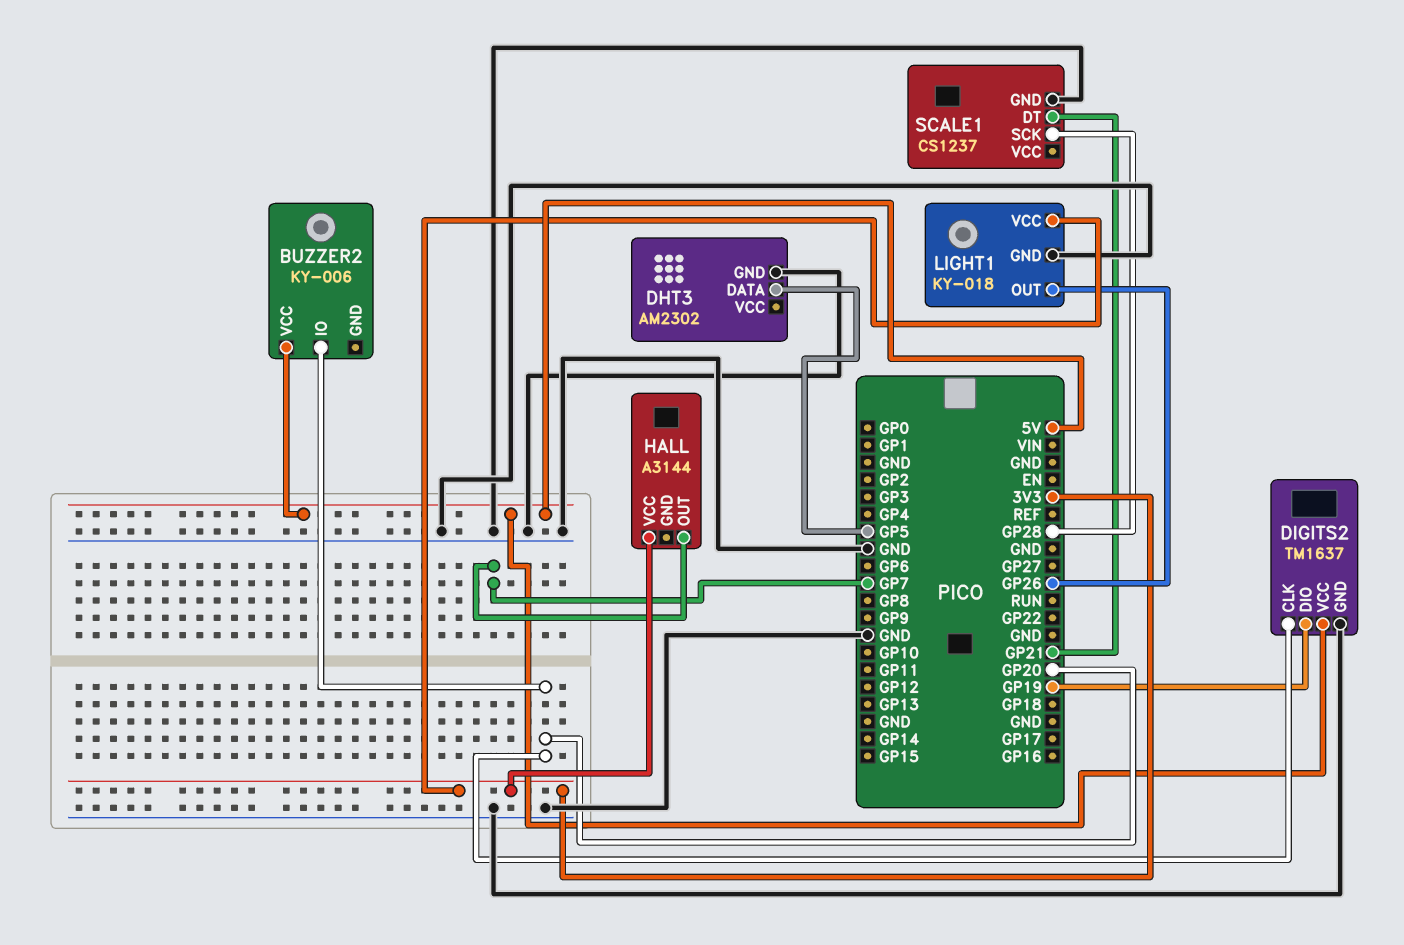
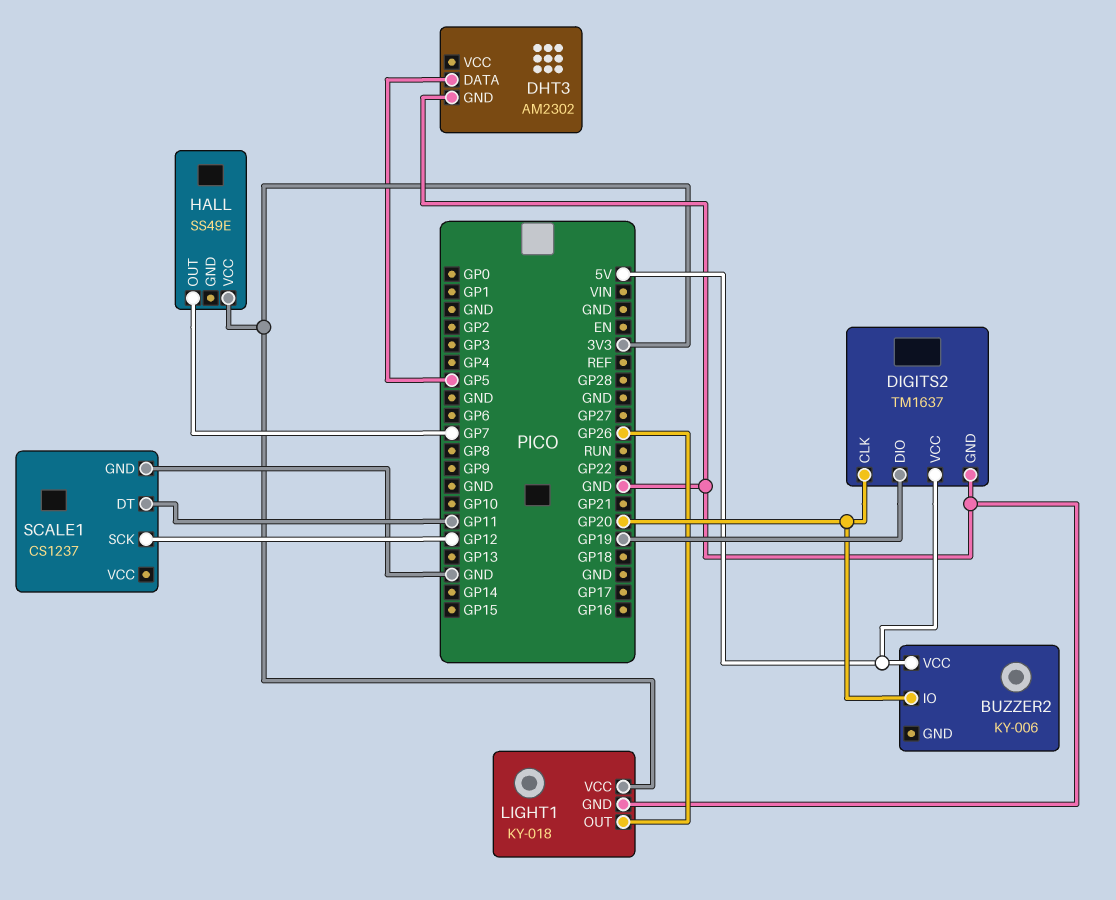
HALL: A3144 -> SS49E
SCALE1 pin DT: GP21 -> GP11
SCALE1 pin SCK: GP28 -> GP12

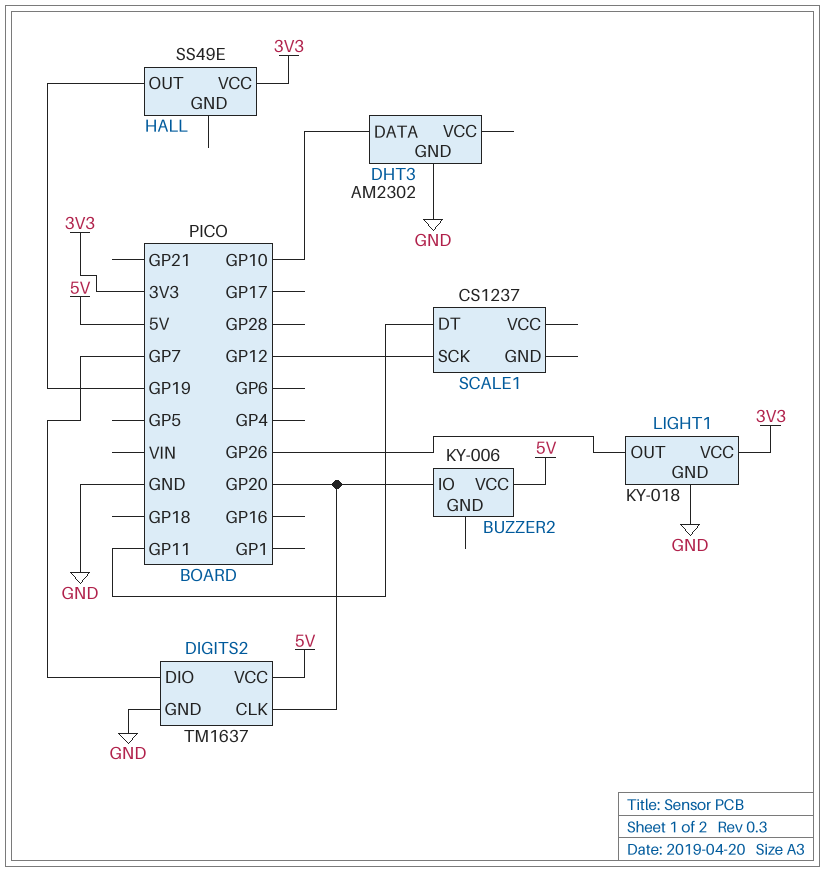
DHT3 pin DATA: GP5 -> GP10
DIGITS2 pin DIO: GP19 -> GP7
HALL pin OUT: GP7 -> GP19
SCALE1 pin GND: GND -> none

